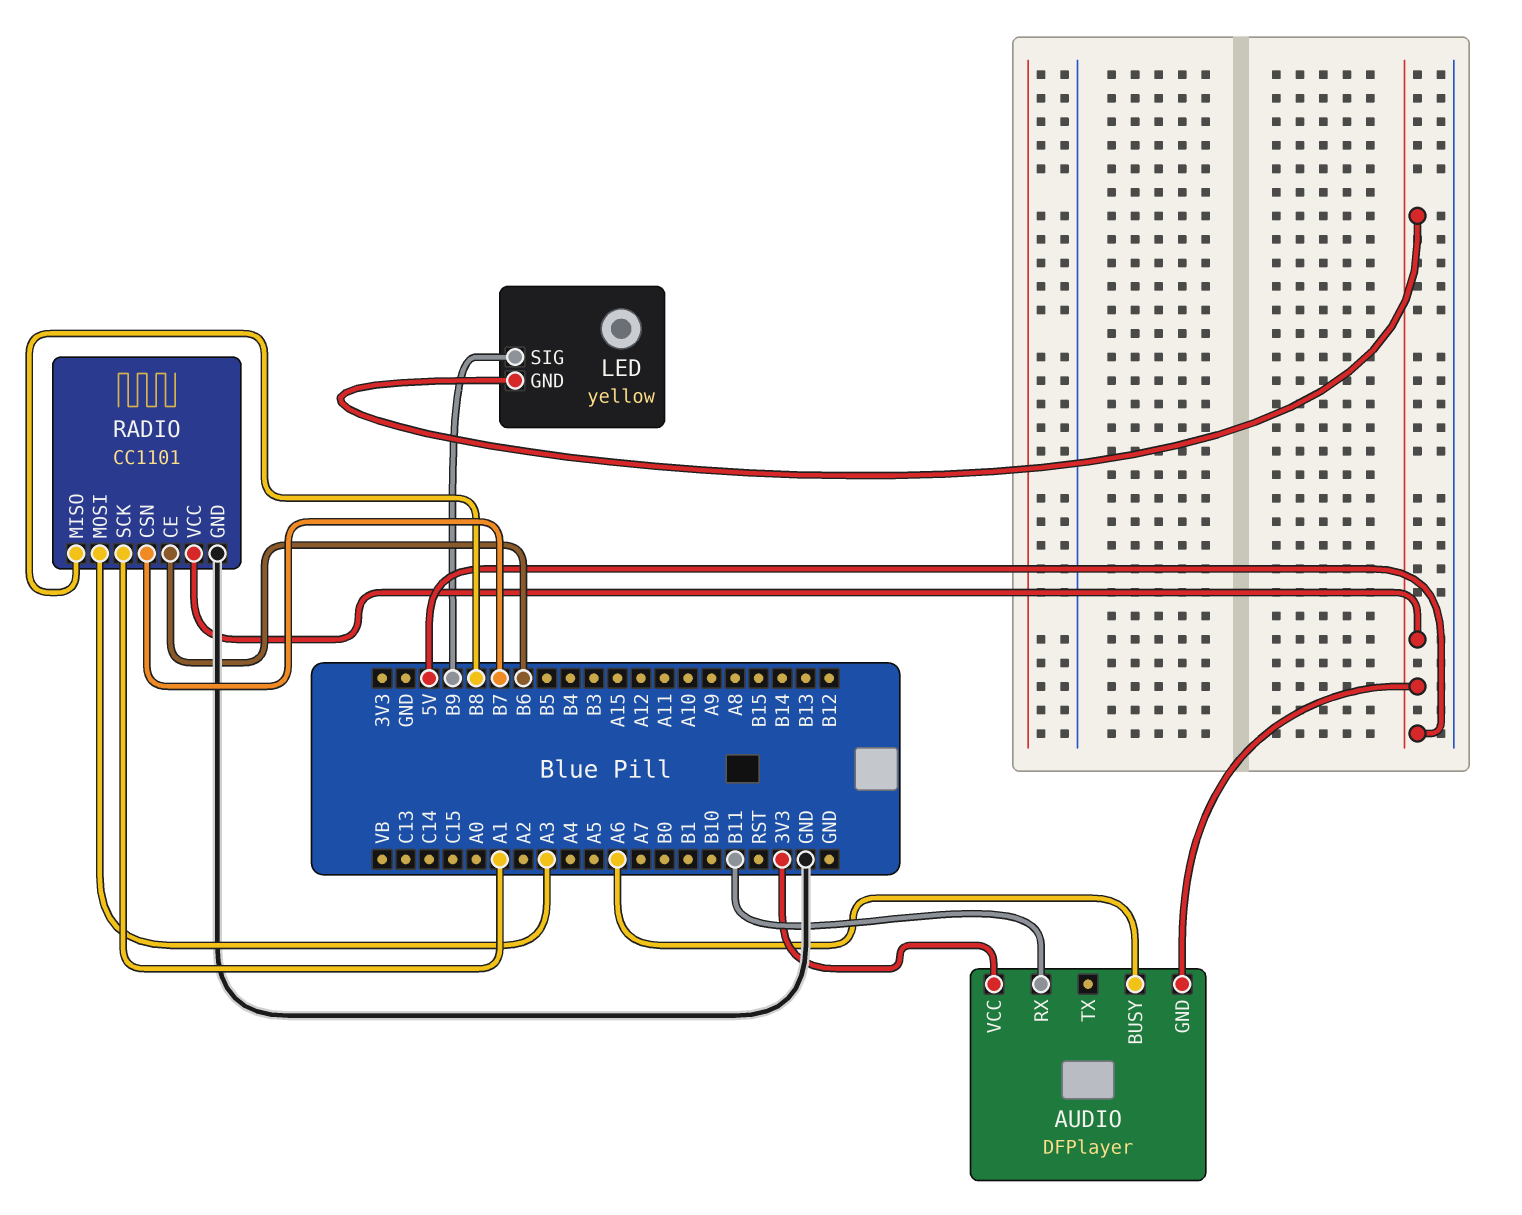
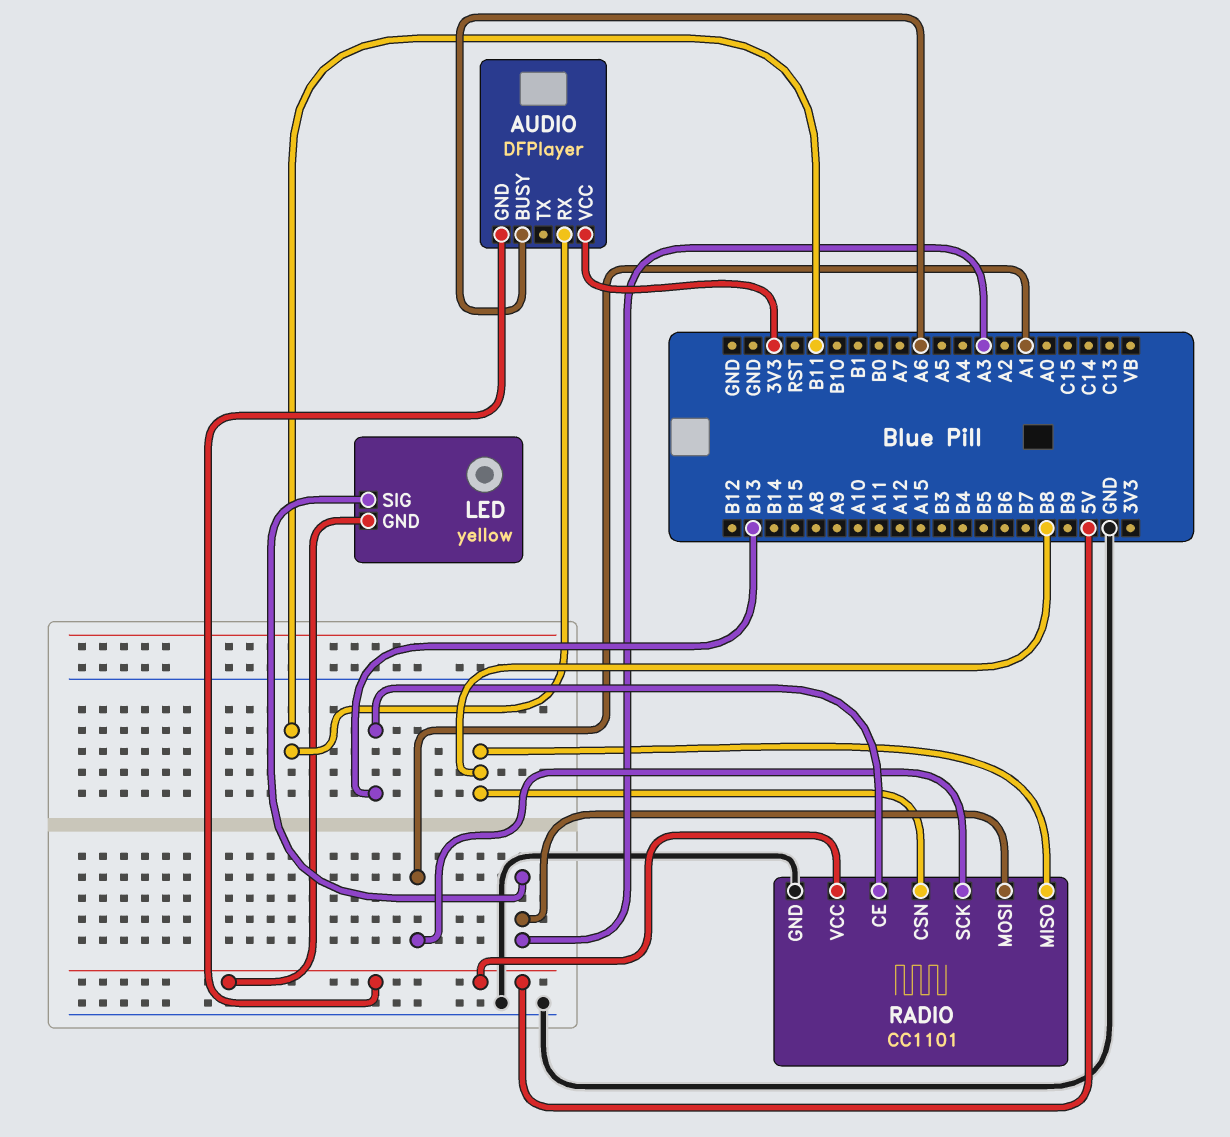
LED pin SIG: B9 -> A3
RADIO pin CE: B6 -> B13
RADIO pin CSN: B7 -> B8

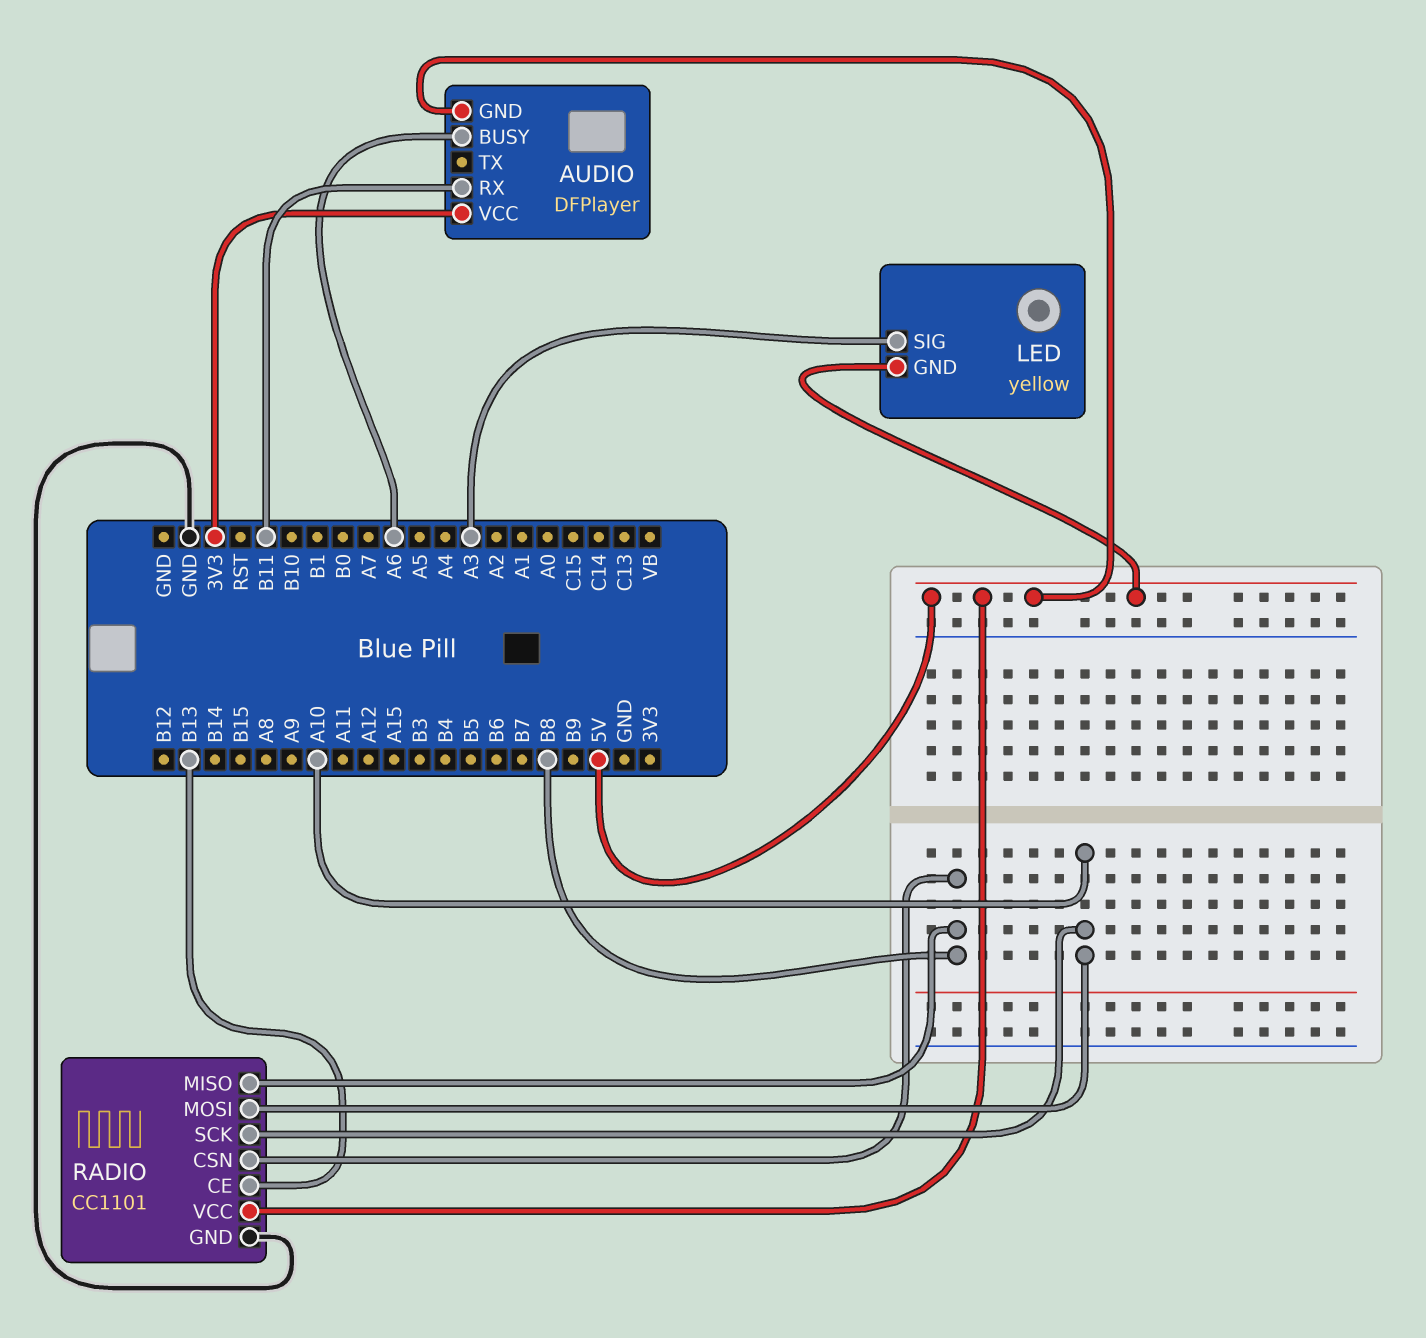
RADIO pin MOSI: A3 -> A10
RADIO pin SCK: A1 -> A10

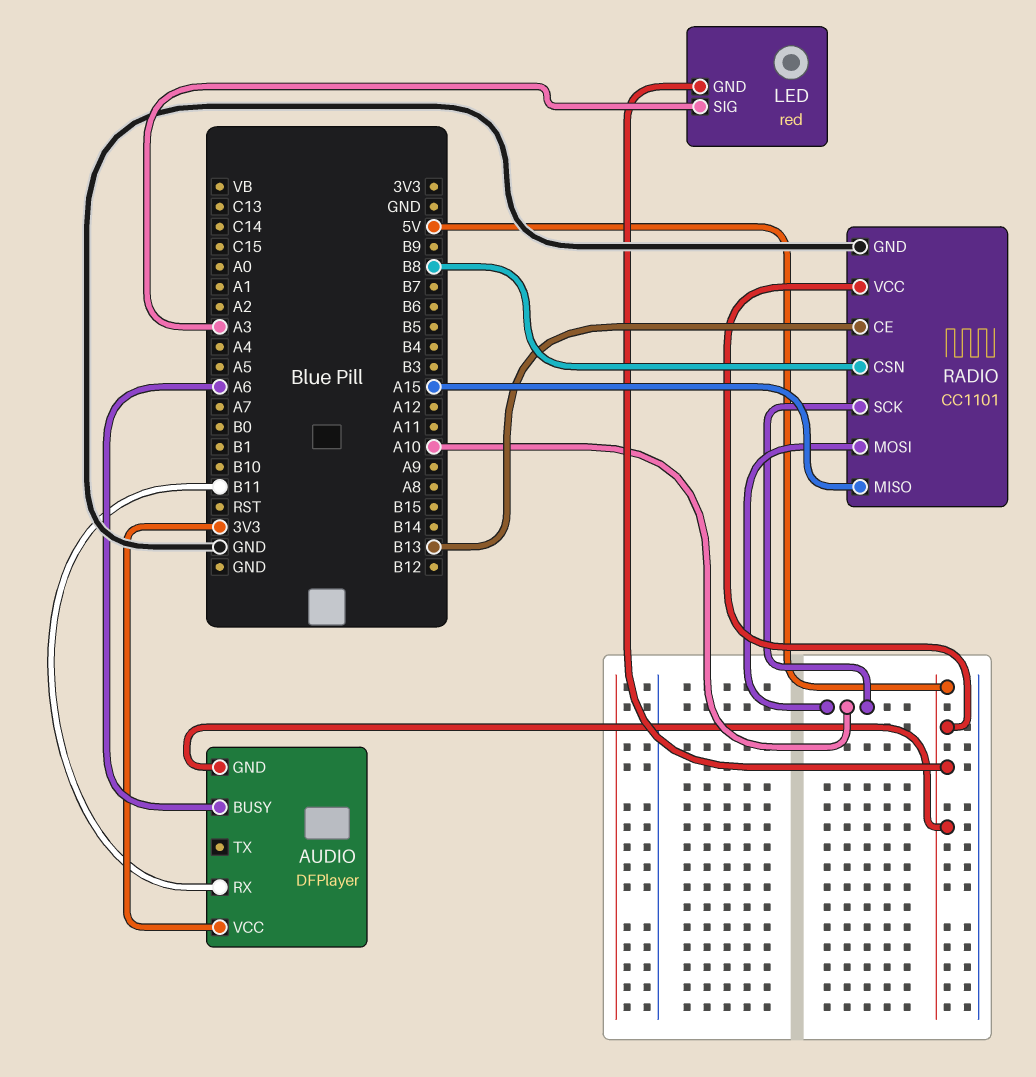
LED: yellow -> red
RADIO pin MISO: B8 -> A15

